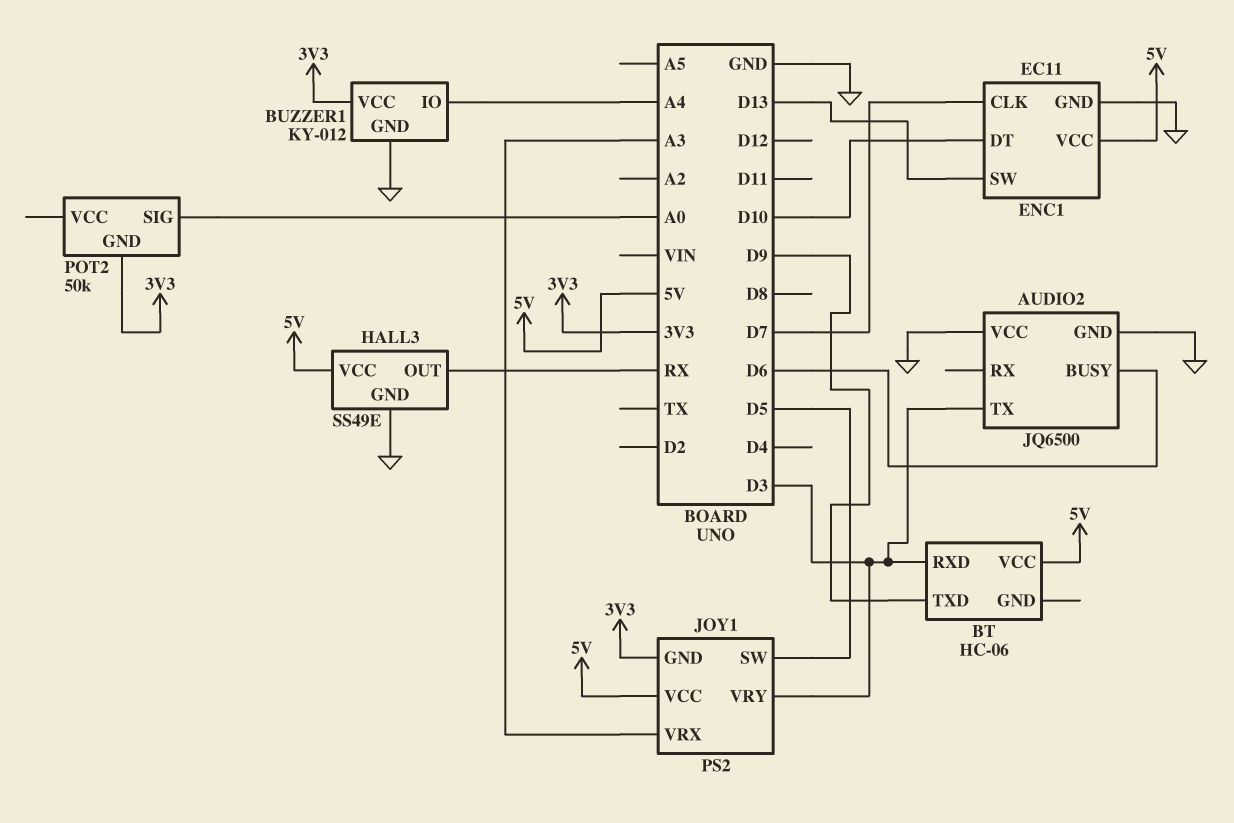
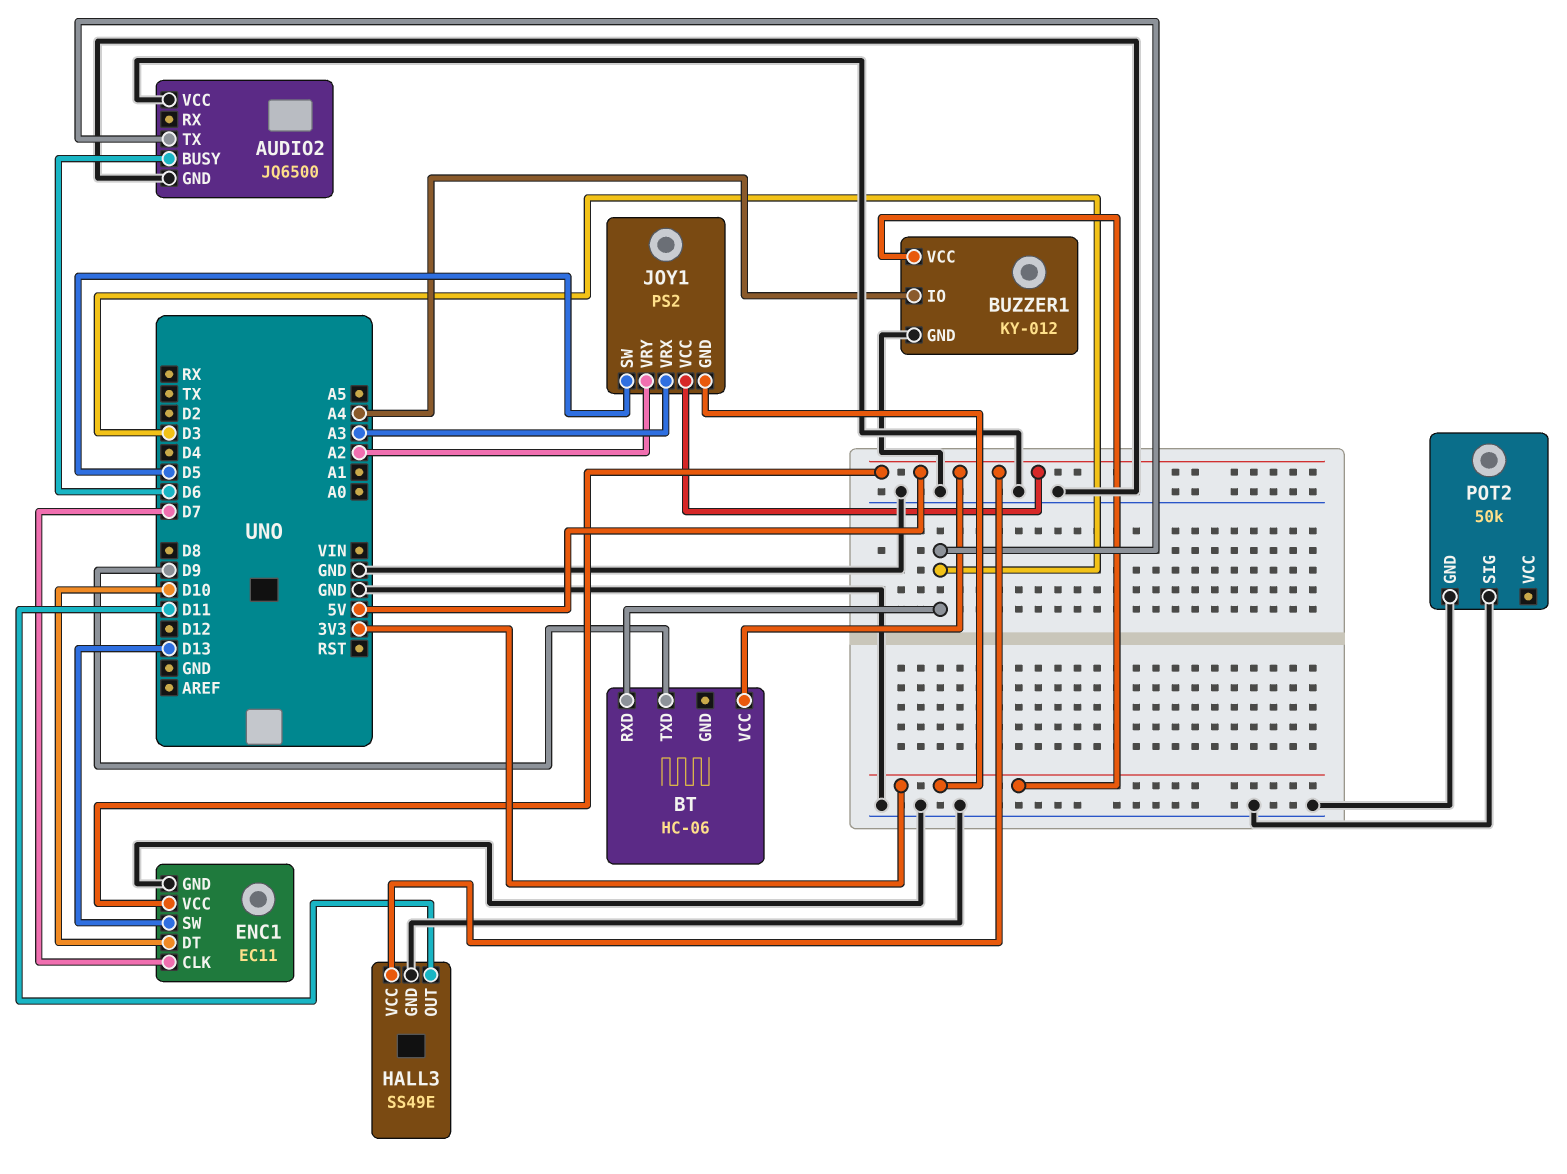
HALL3 pin OUT: RX -> D11
JOY1 pin VRY: D3 -> A2
POT2 pin GND: 3V3 -> GND
POT2 pin SIG: A0 -> GND

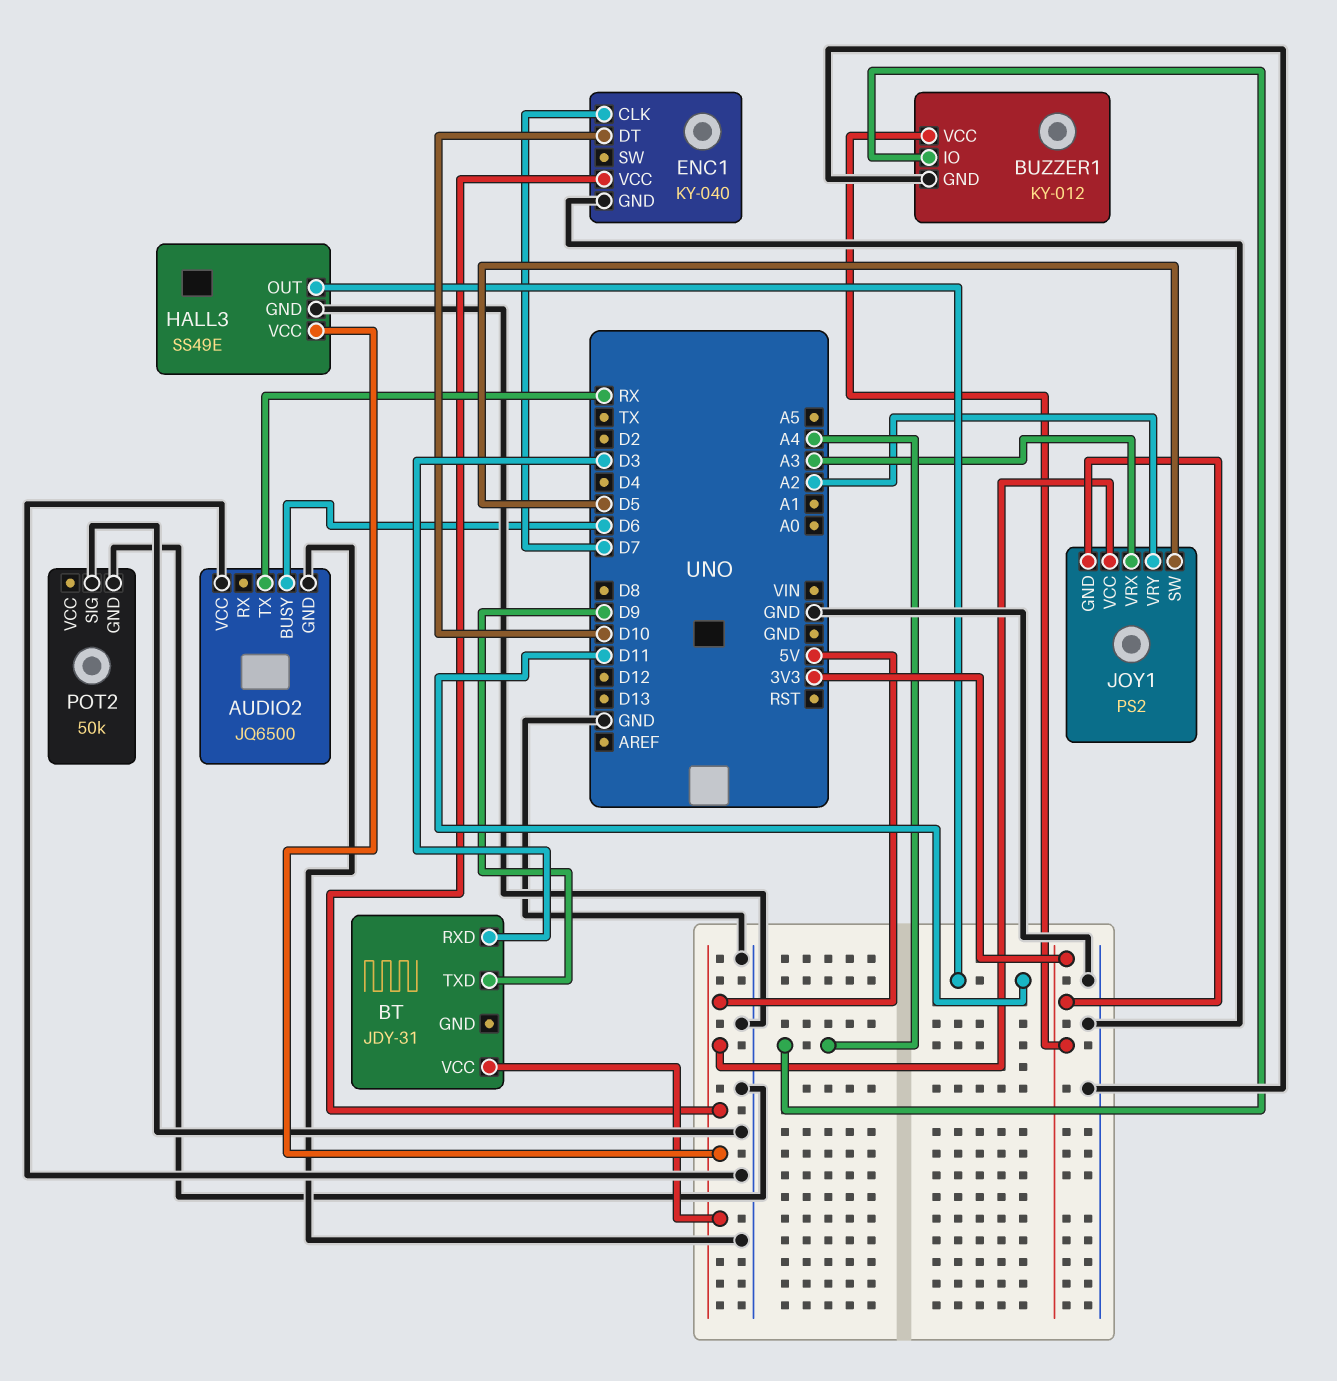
AUDIO2 pin TX: D3 -> RX
BT: HC-06 -> JDY-31
ENC1: EC11 -> KY-040
ENC1 pin SW: D13 -> none

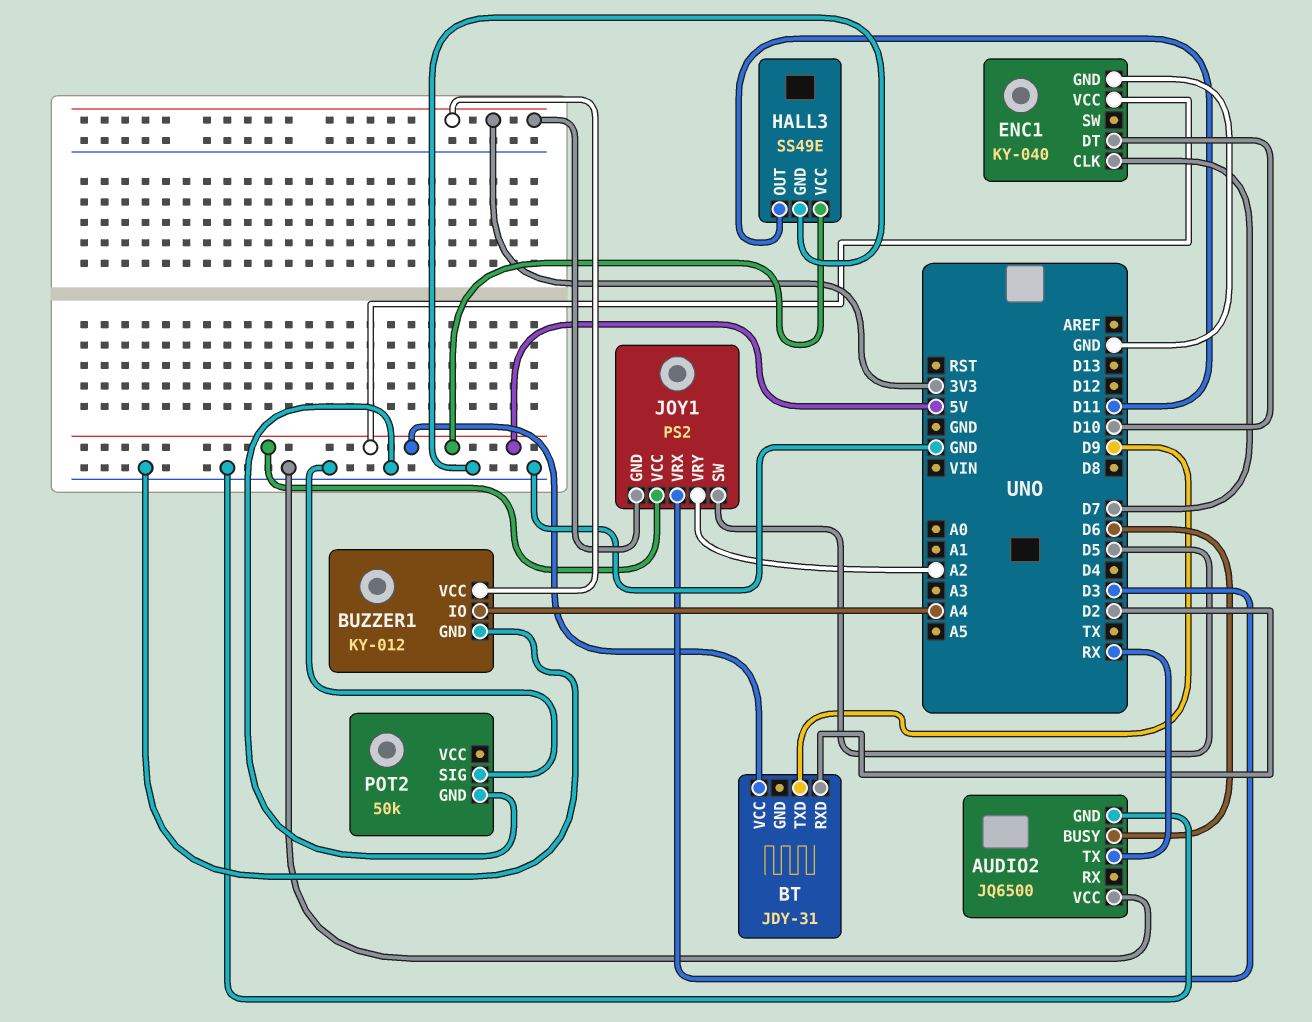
BT pin RXD: D3 -> D2
JOY1 pin VRX: A3 -> D3

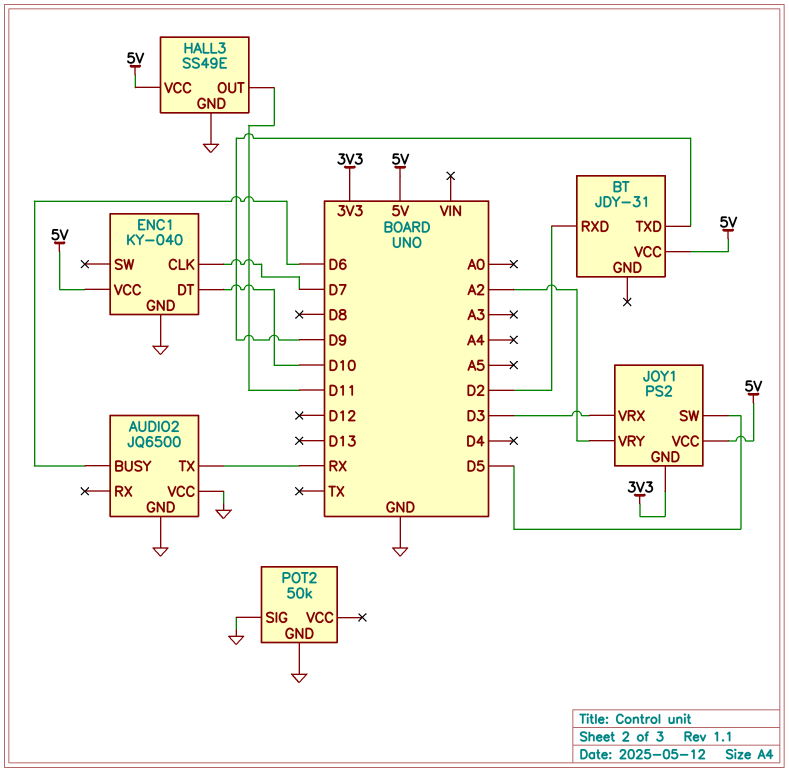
BUZZER1: KY-012 -> none
BUZZER1 pin GND: GND -> none
BUZZER1 pin IO: A4 -> none
BUZZER1 pin VCC: 3V3 -> none

